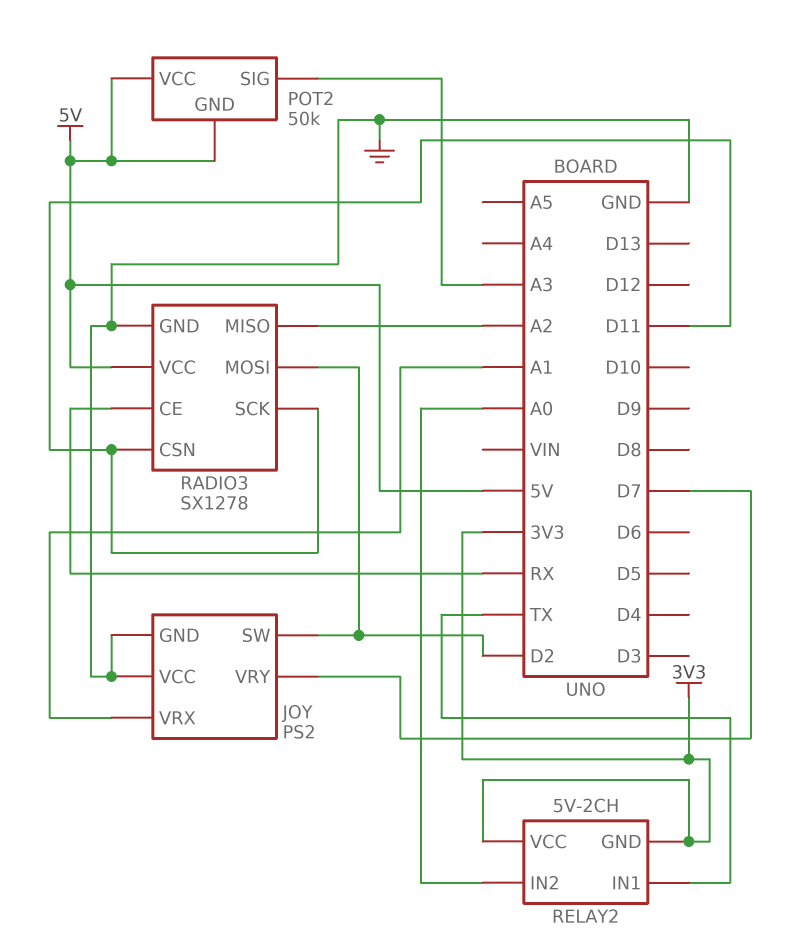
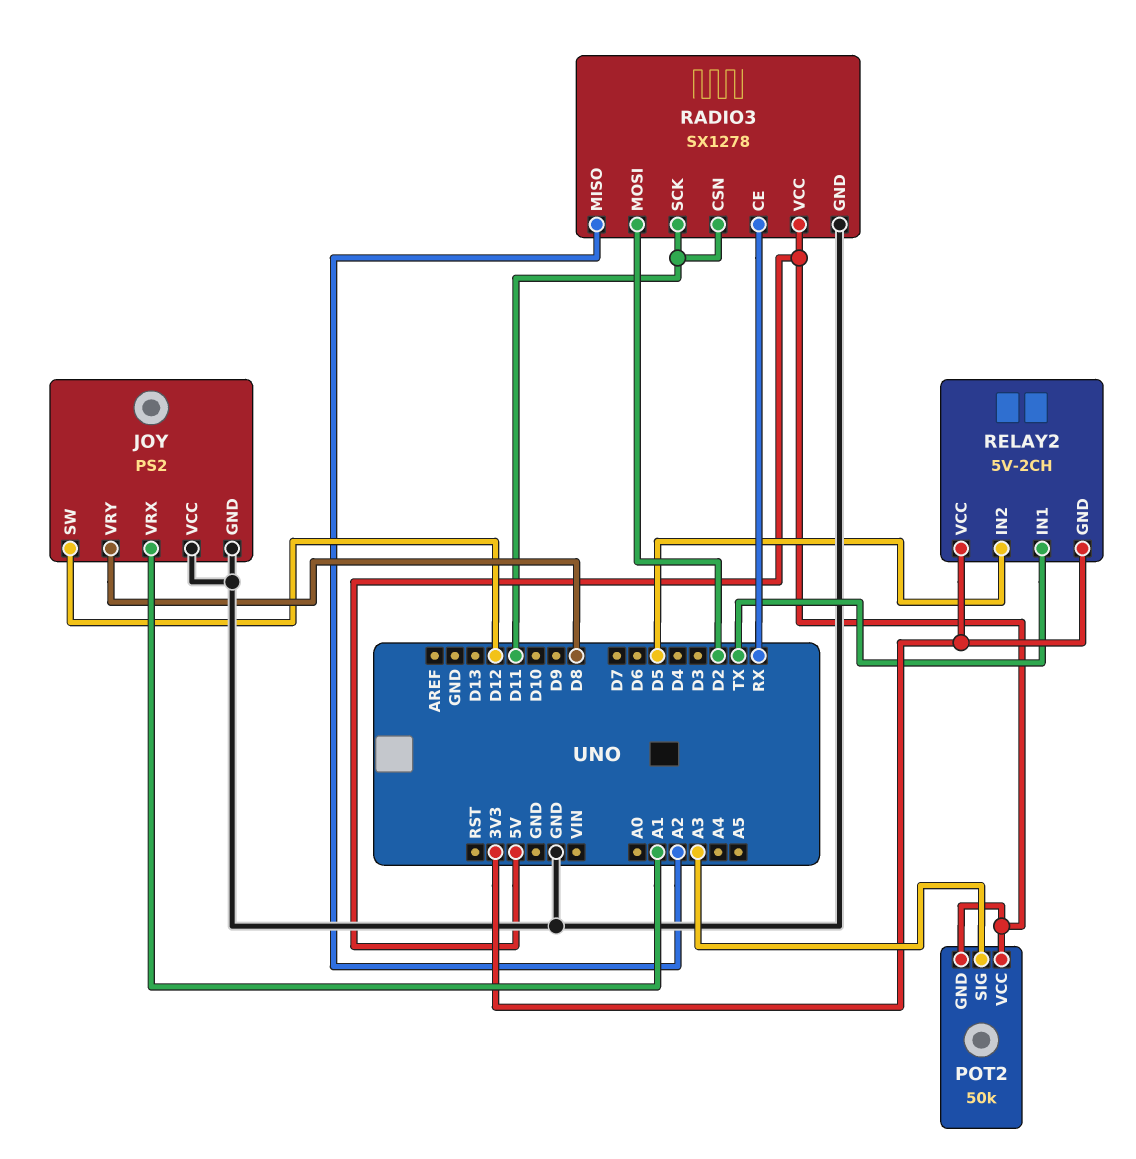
JOY pin SW: D2 -> D12
JOY pin VRY: D7 -> D8
RELAY2 pin IN2: A0 -> D5

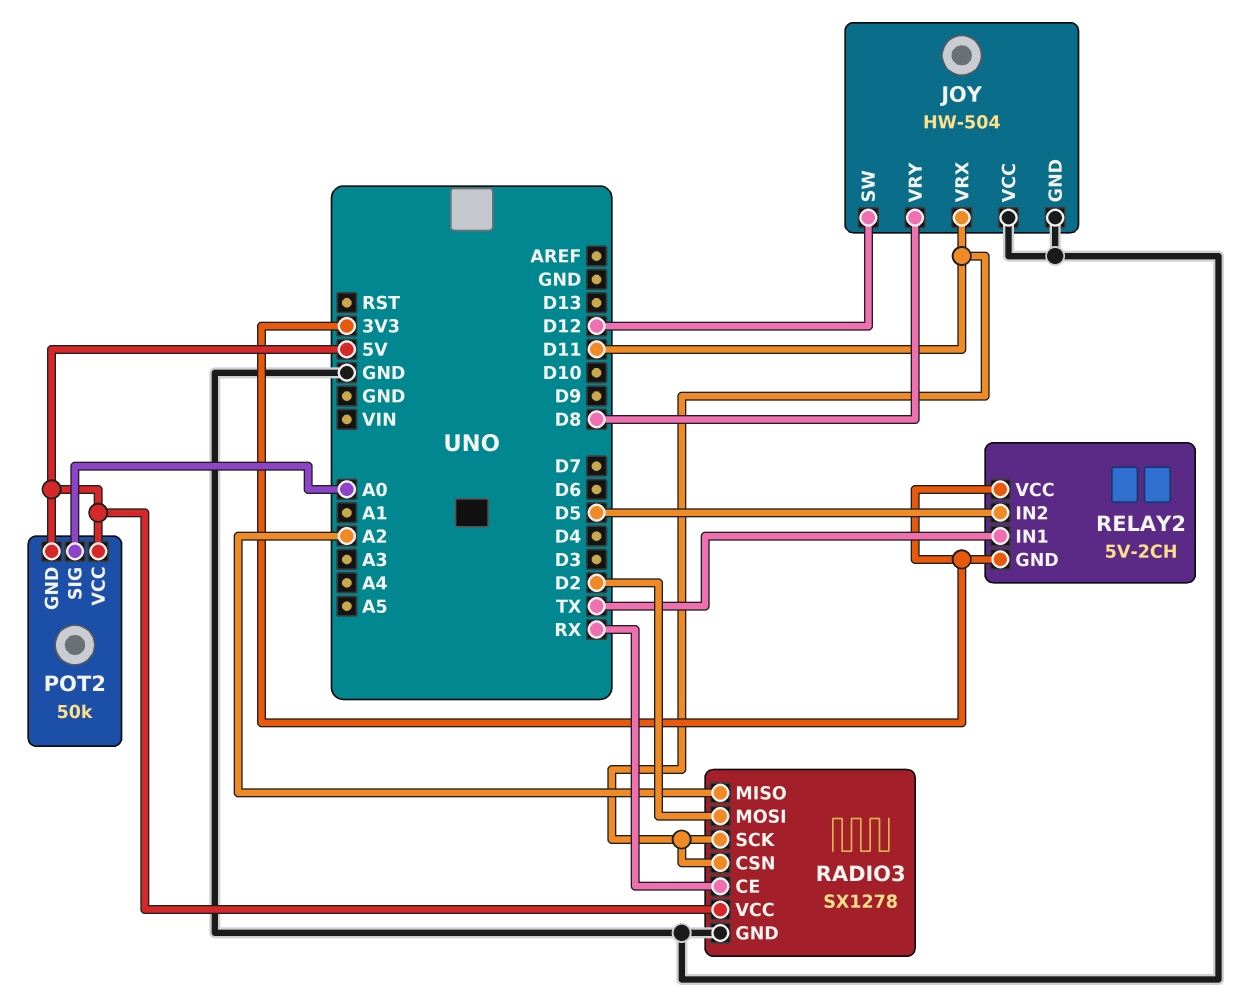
JOY: PS2 -> HW-504
JOY pin VRX: A1 -> D11
POT2 pin SIG: A3 -> A0

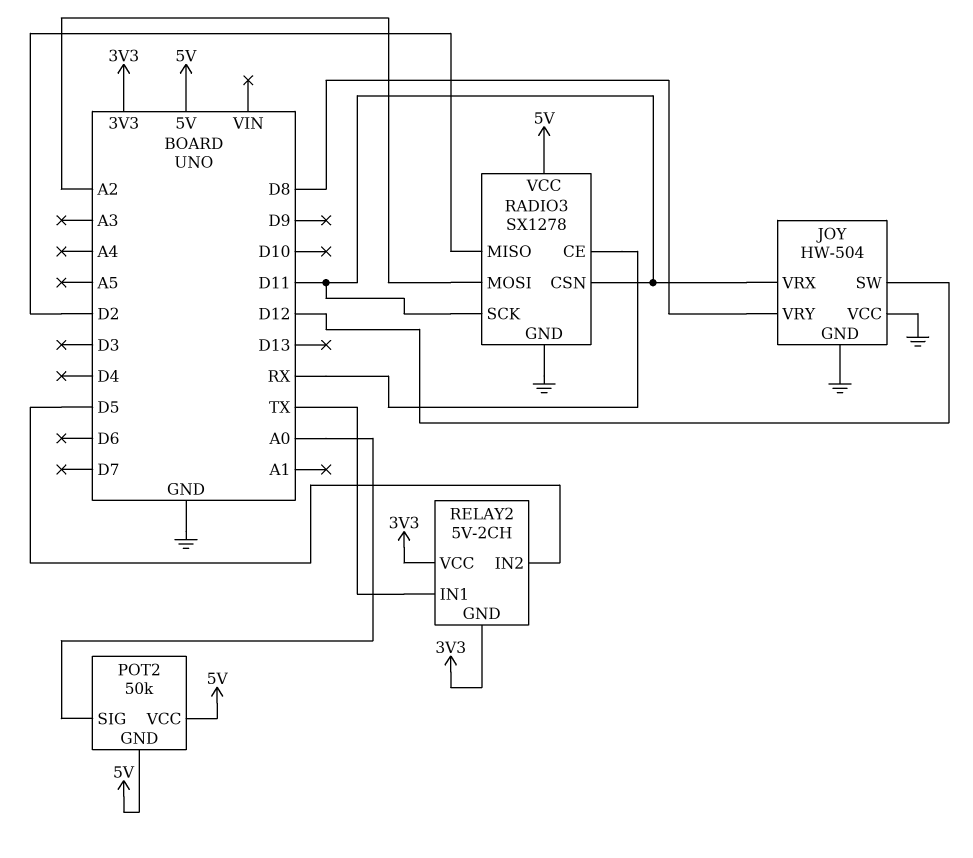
RADIO3 pin MISO: A2 -> D2
RADIO3 pin MOSI: D2 -> A2

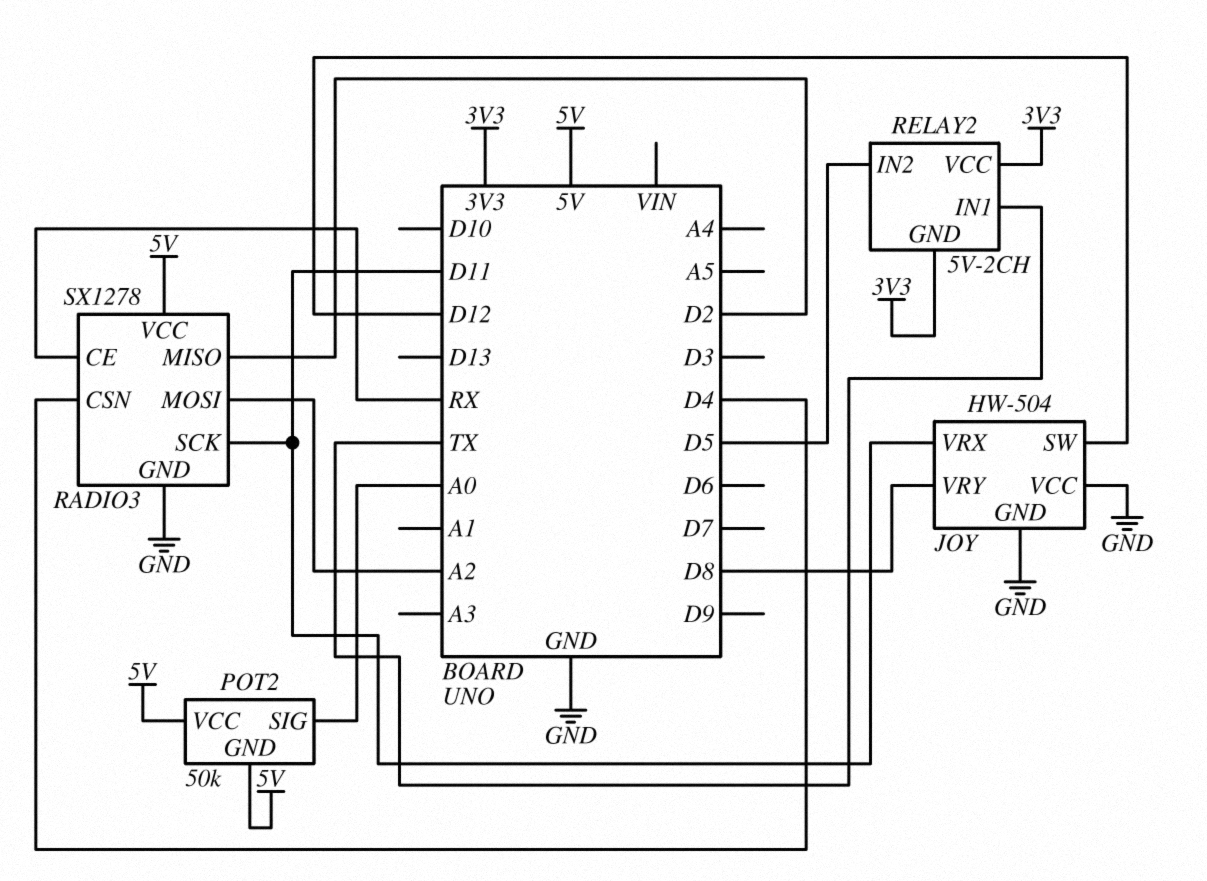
RADIO3 pin CSN: D11 -> D4

